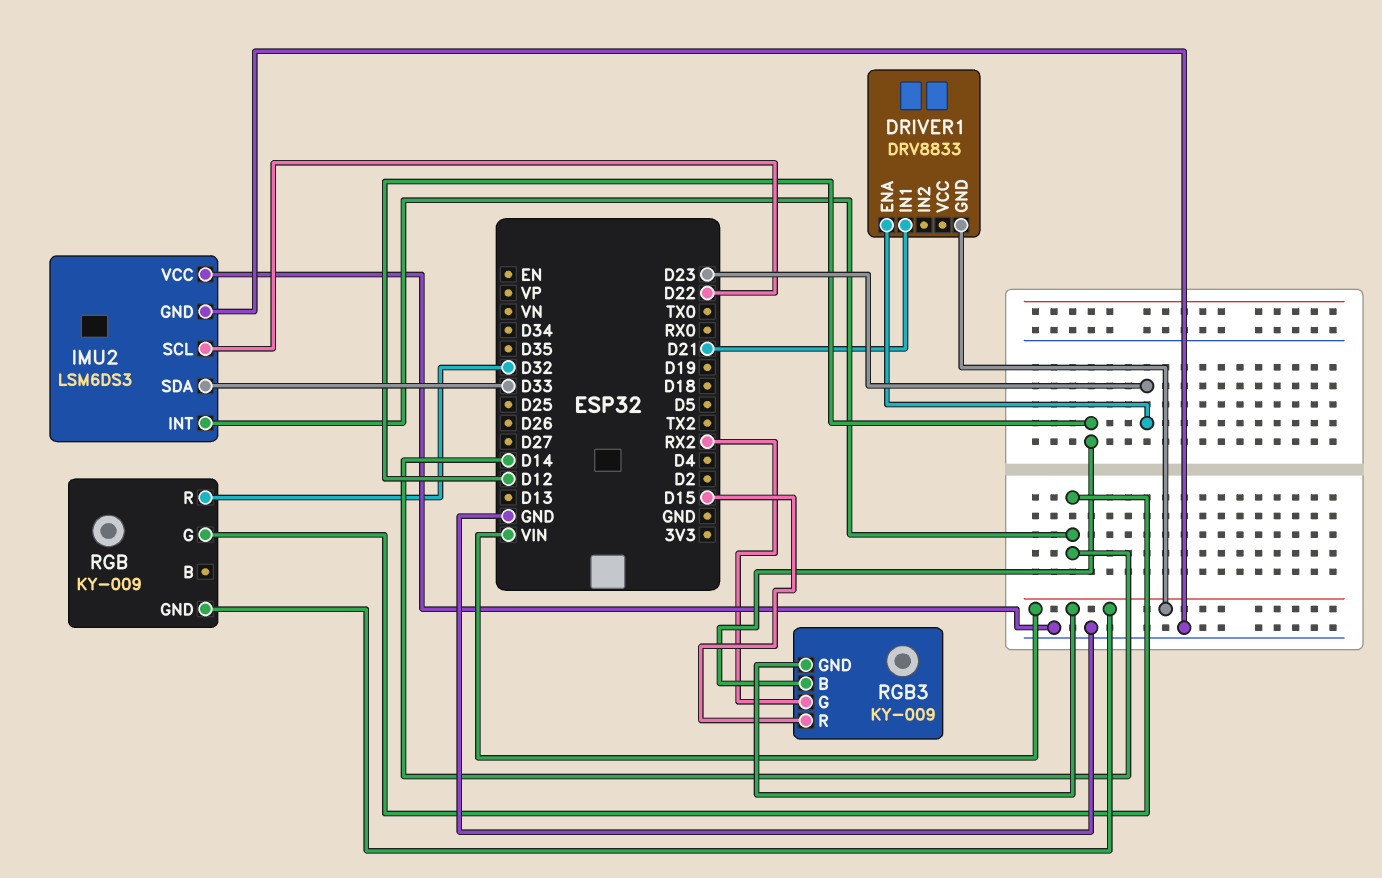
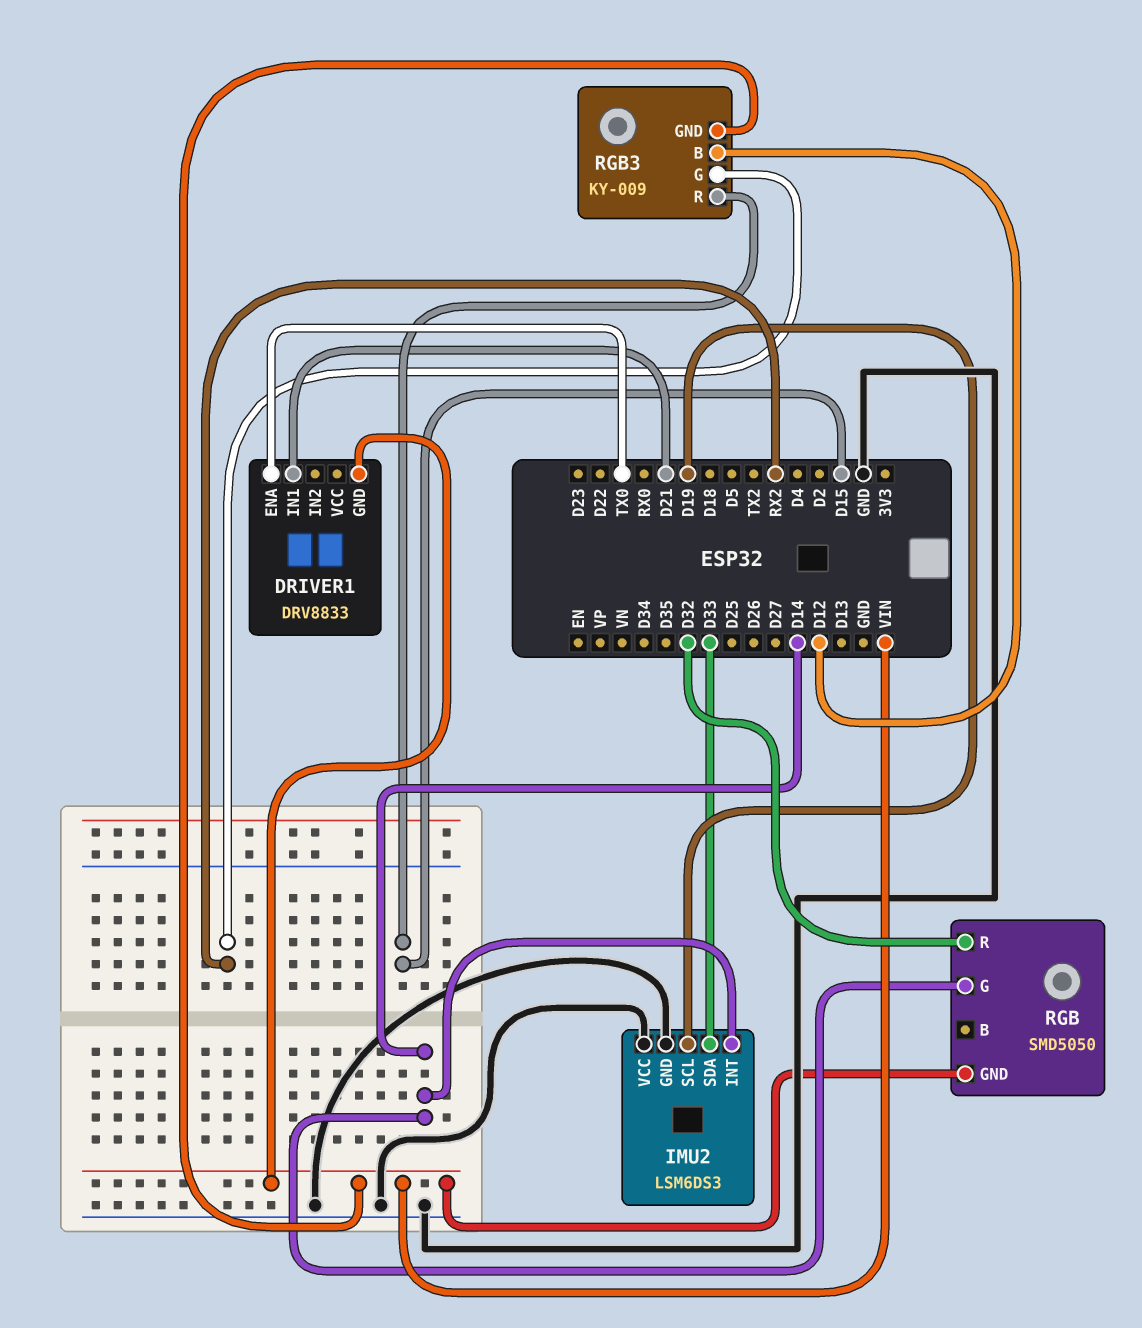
DRIVER1 pin ENA: D23 -> TX0
IMU2 pin SCL: D22 -> D19
RGB: KY-009 -> SMD5050

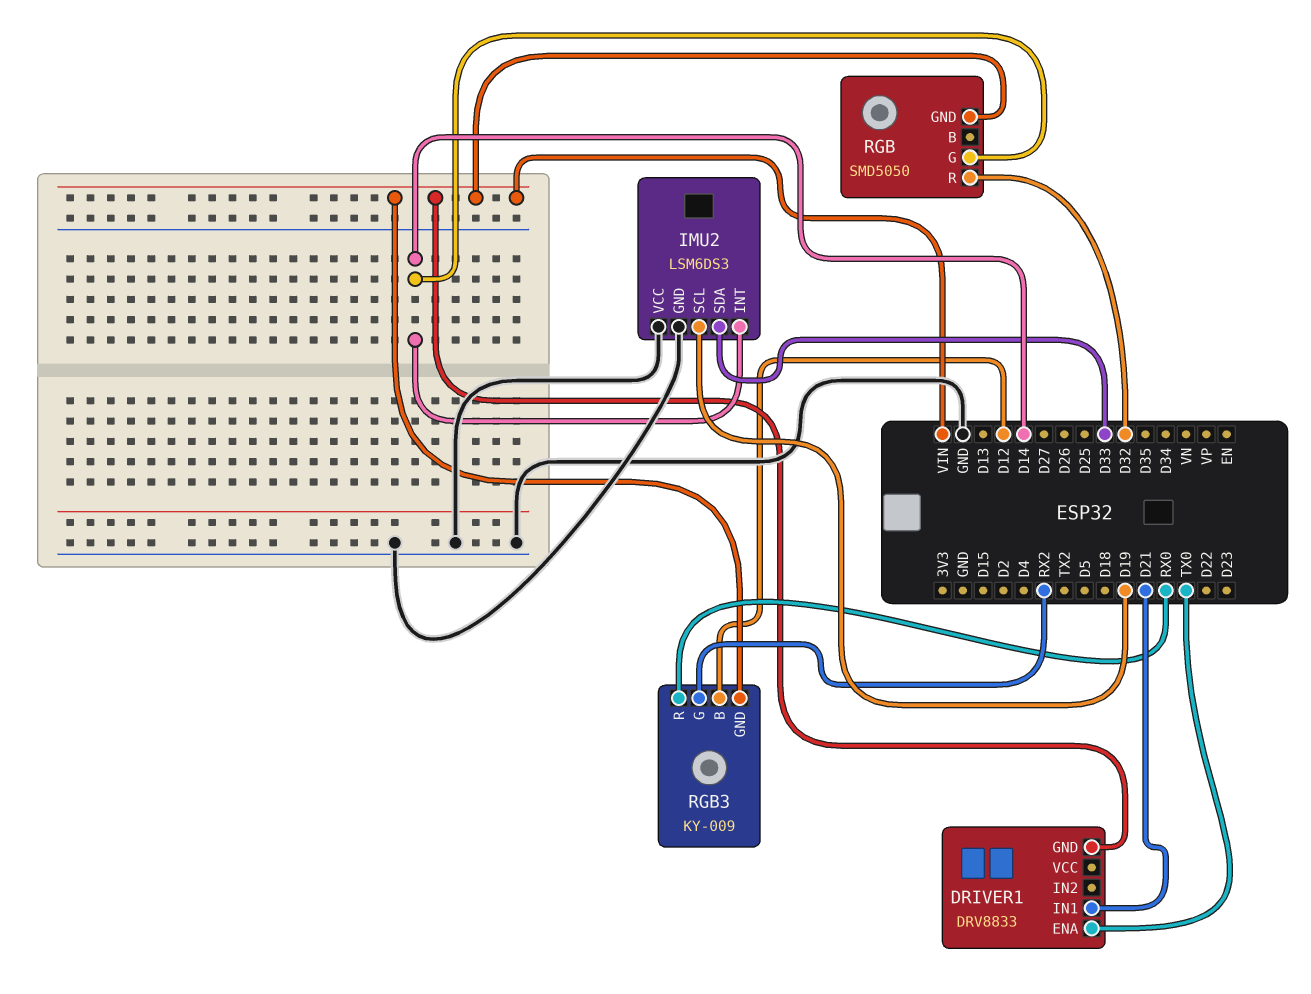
RGB3 pin R: D15 -> RX0

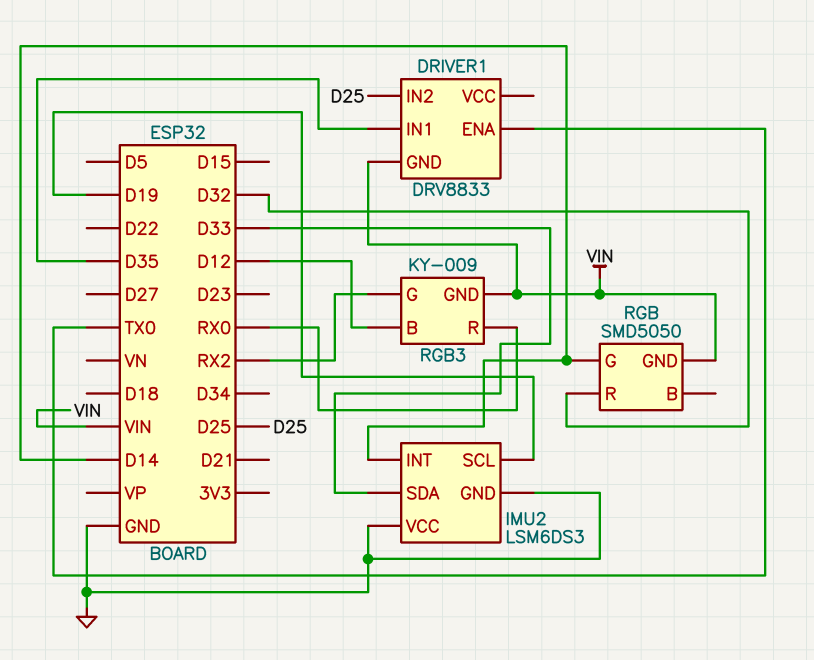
DRIVER1 pin IN1: D21 -> D35
DRIVER1 pin IN2: none -> D25

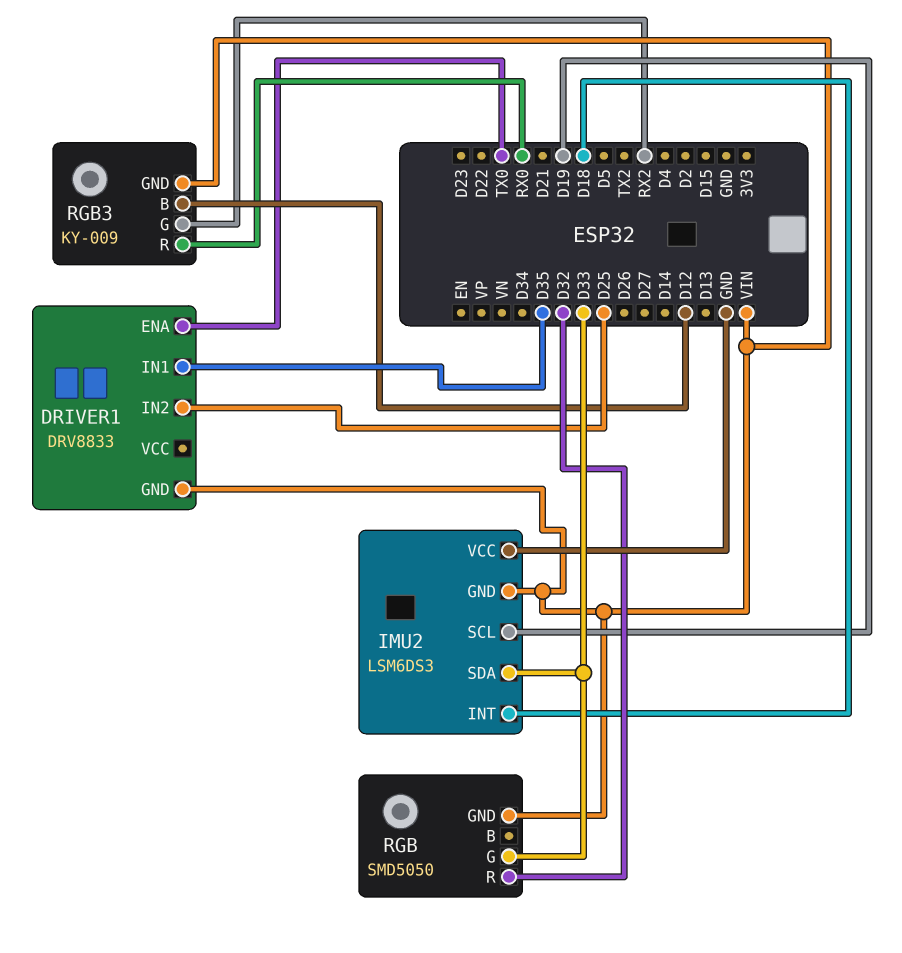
IMU2 pin GND: GND -> VIN
IMU2 pin INT: D14 -> D18
RGB pin G: D14 -> D33

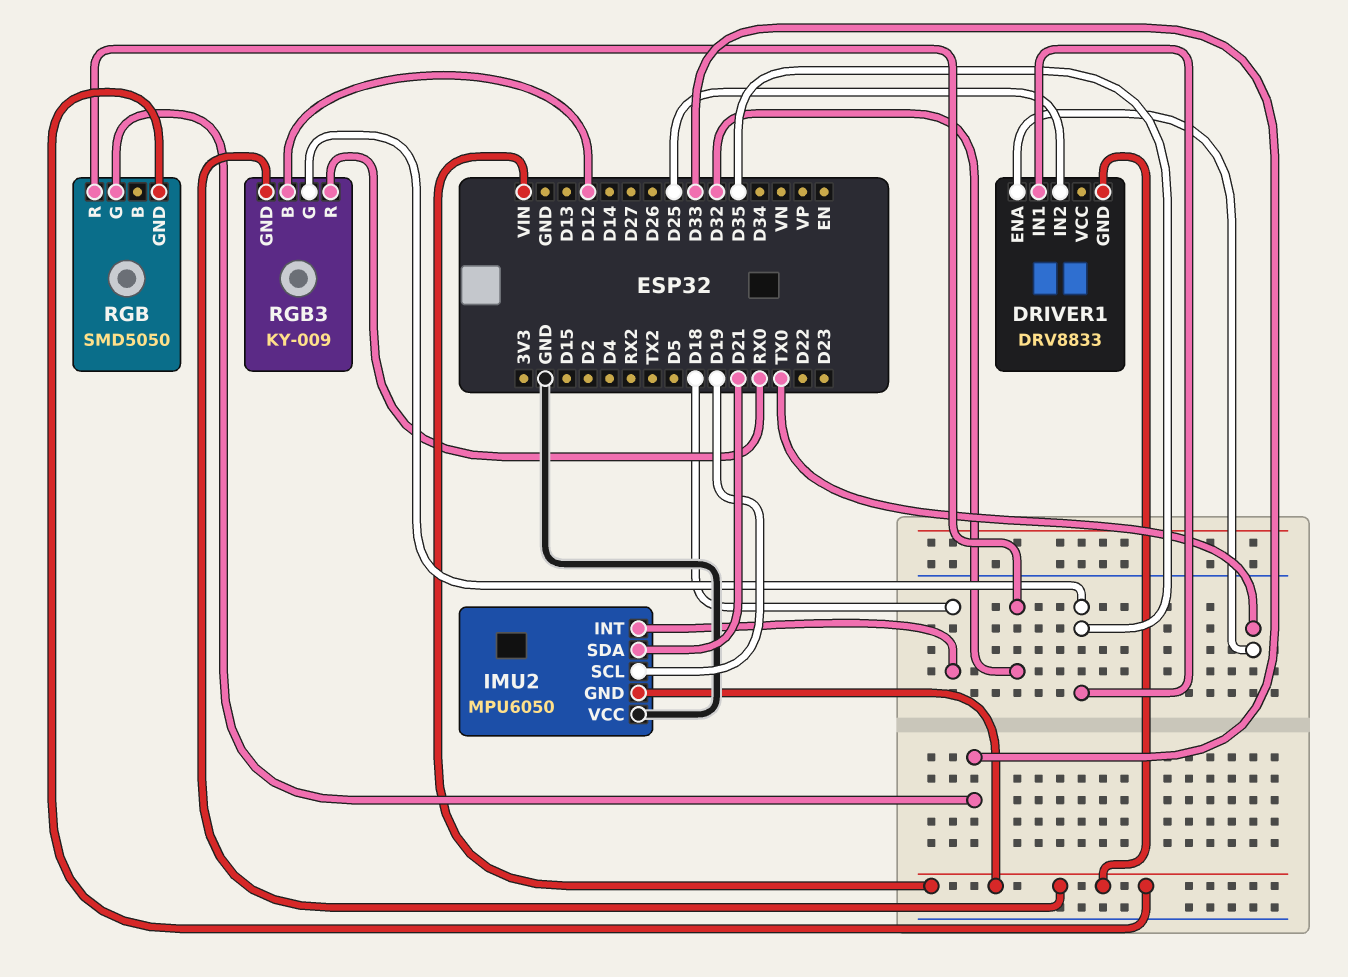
IMU2: LSM6DS3 -> MPU6050
IMU2 pin SDA: D33 -> D21
RGB3 pin G: RX2 -> D35

